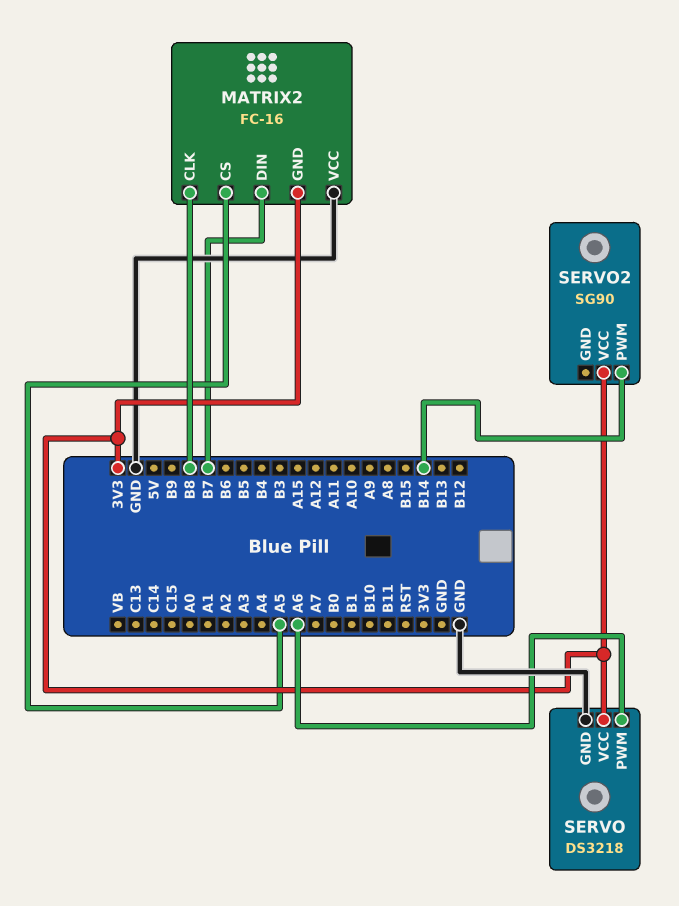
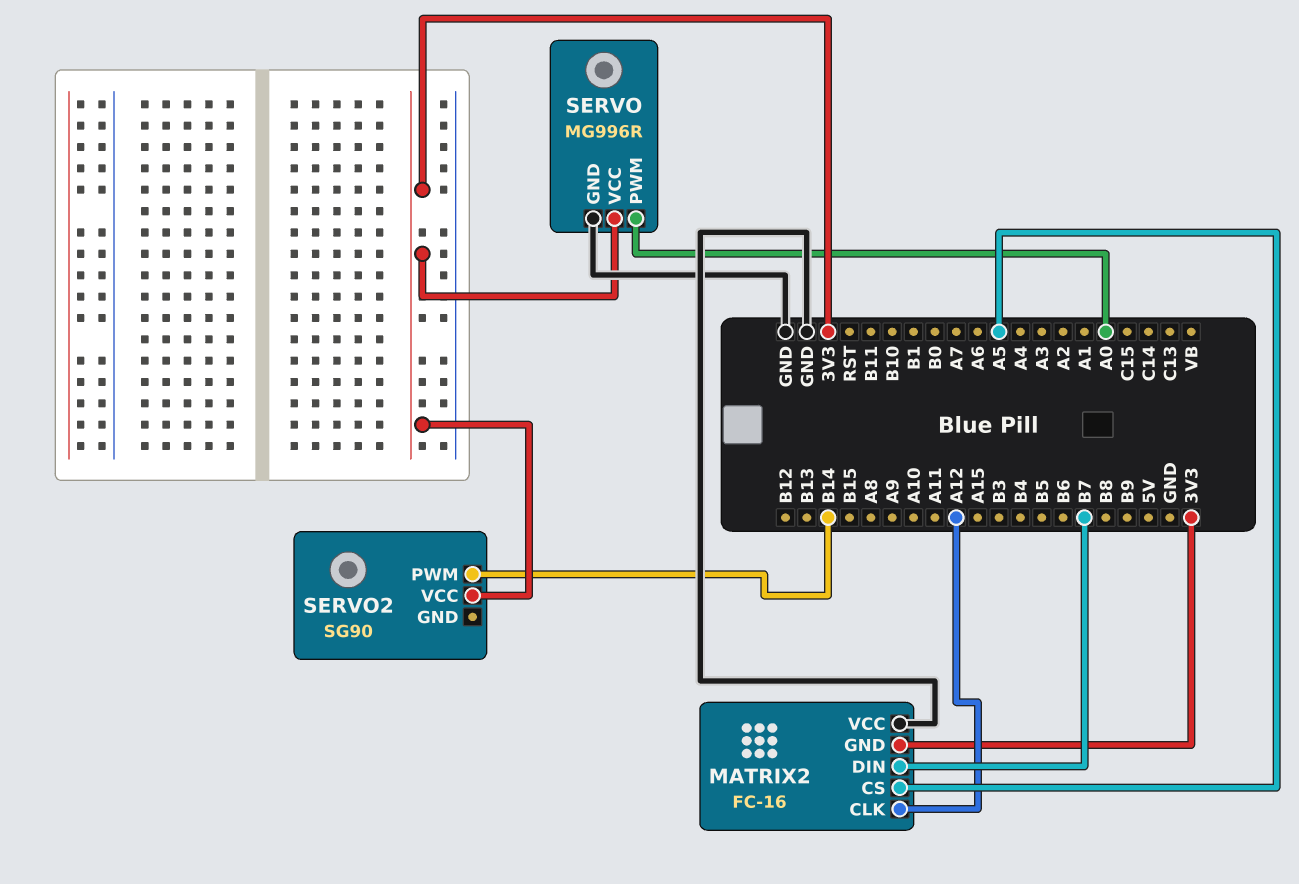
MATRIX2 pin CLK: B8 -> A12
SERVO: DS3218 -> MG996R
SERVO pin PWM: A6 -> A0

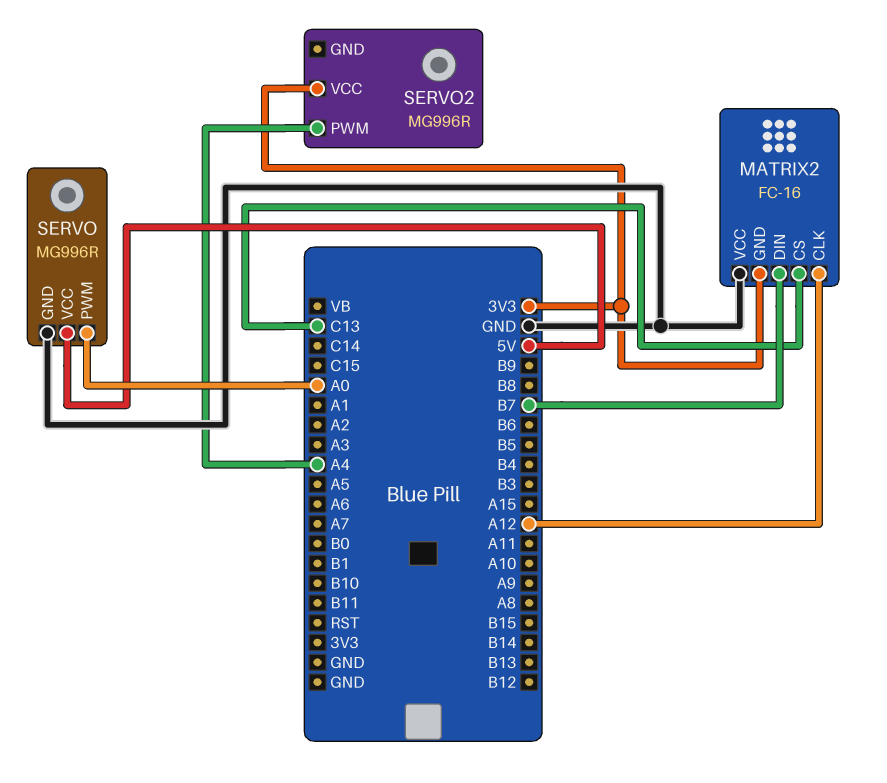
MATRIX2 pin CS: A5 -> C13
SERVO pin VCC: 3V3 -> 5V
SERVO2: SG90 -> MG996R
SERVO2 pin PWM: B14 -> A4

